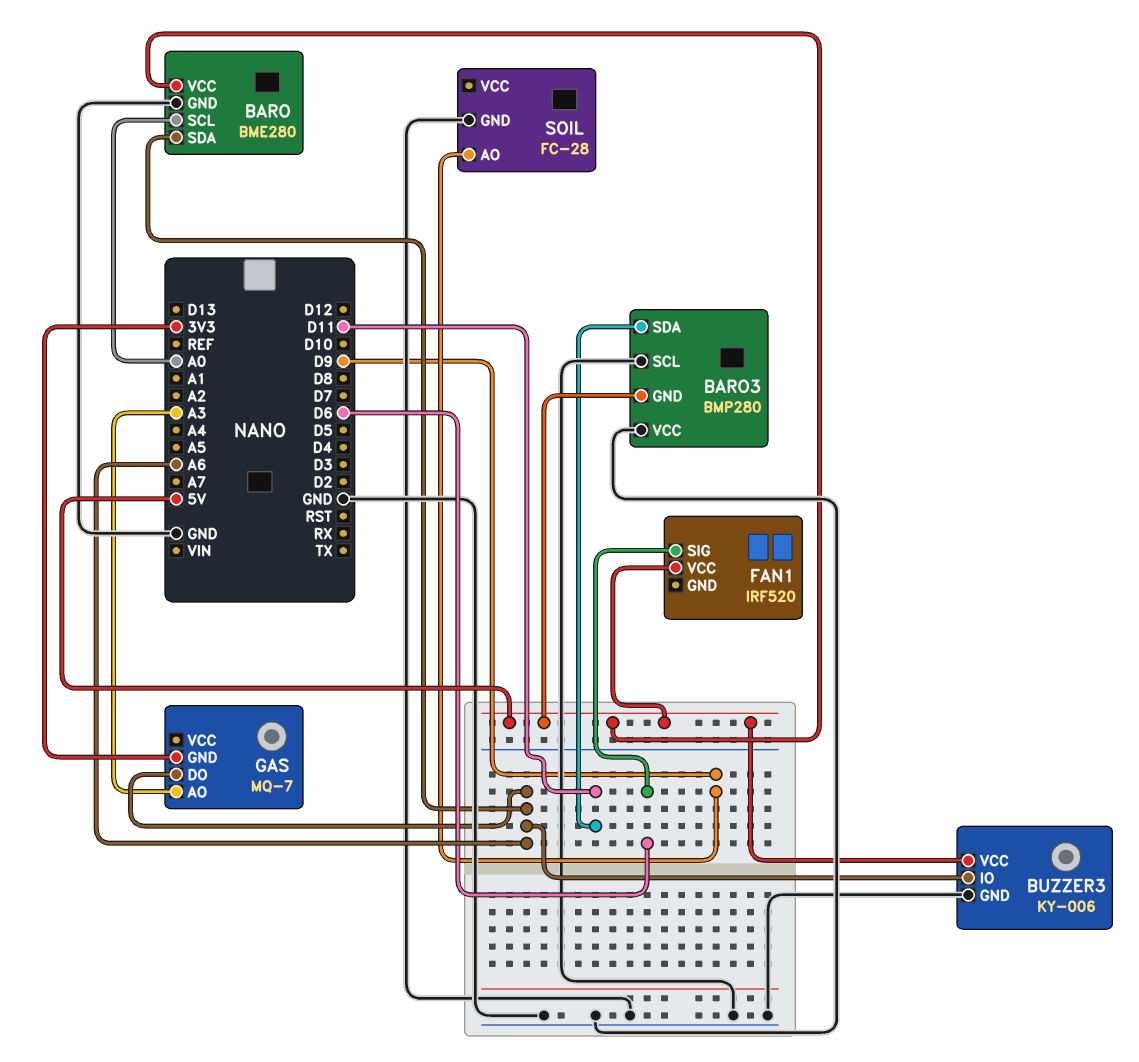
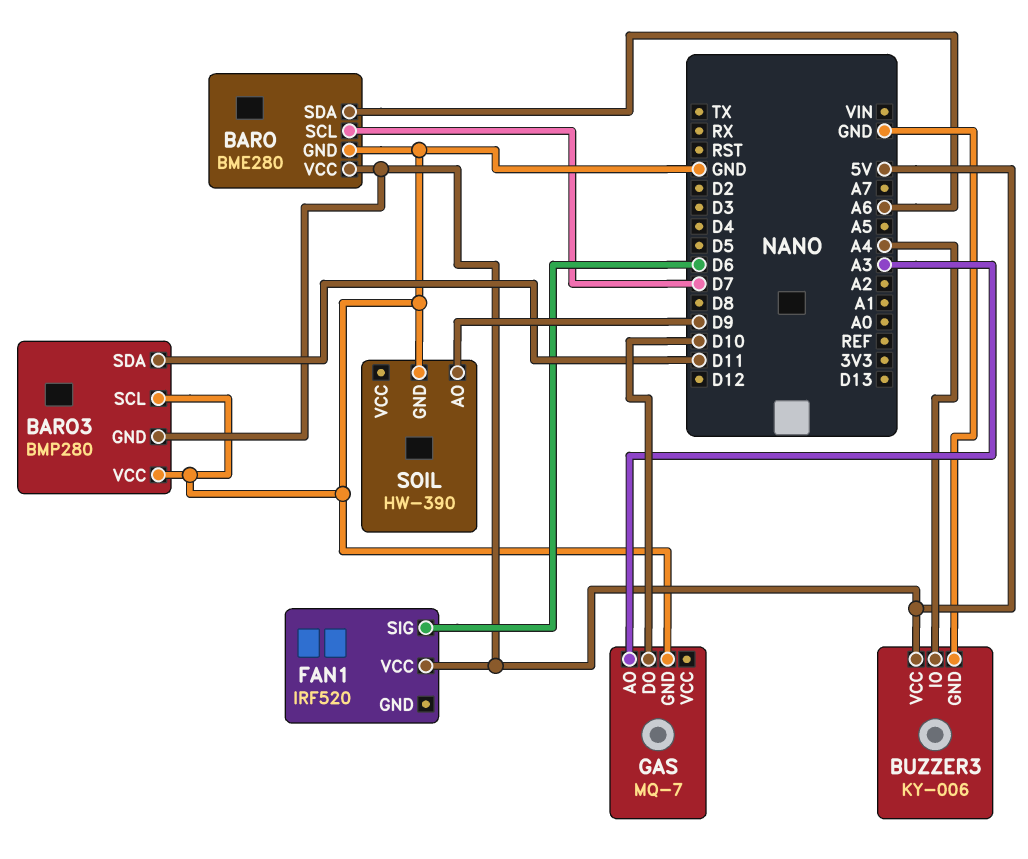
BARO pin SCL: A0 -> D7
BUZZER3 pin IO: A6 -> A4
GAS pin DO: A6 -> D10
GAS pin GND: 3V3 -> GND
SOIL: FC-28 -> HW-390

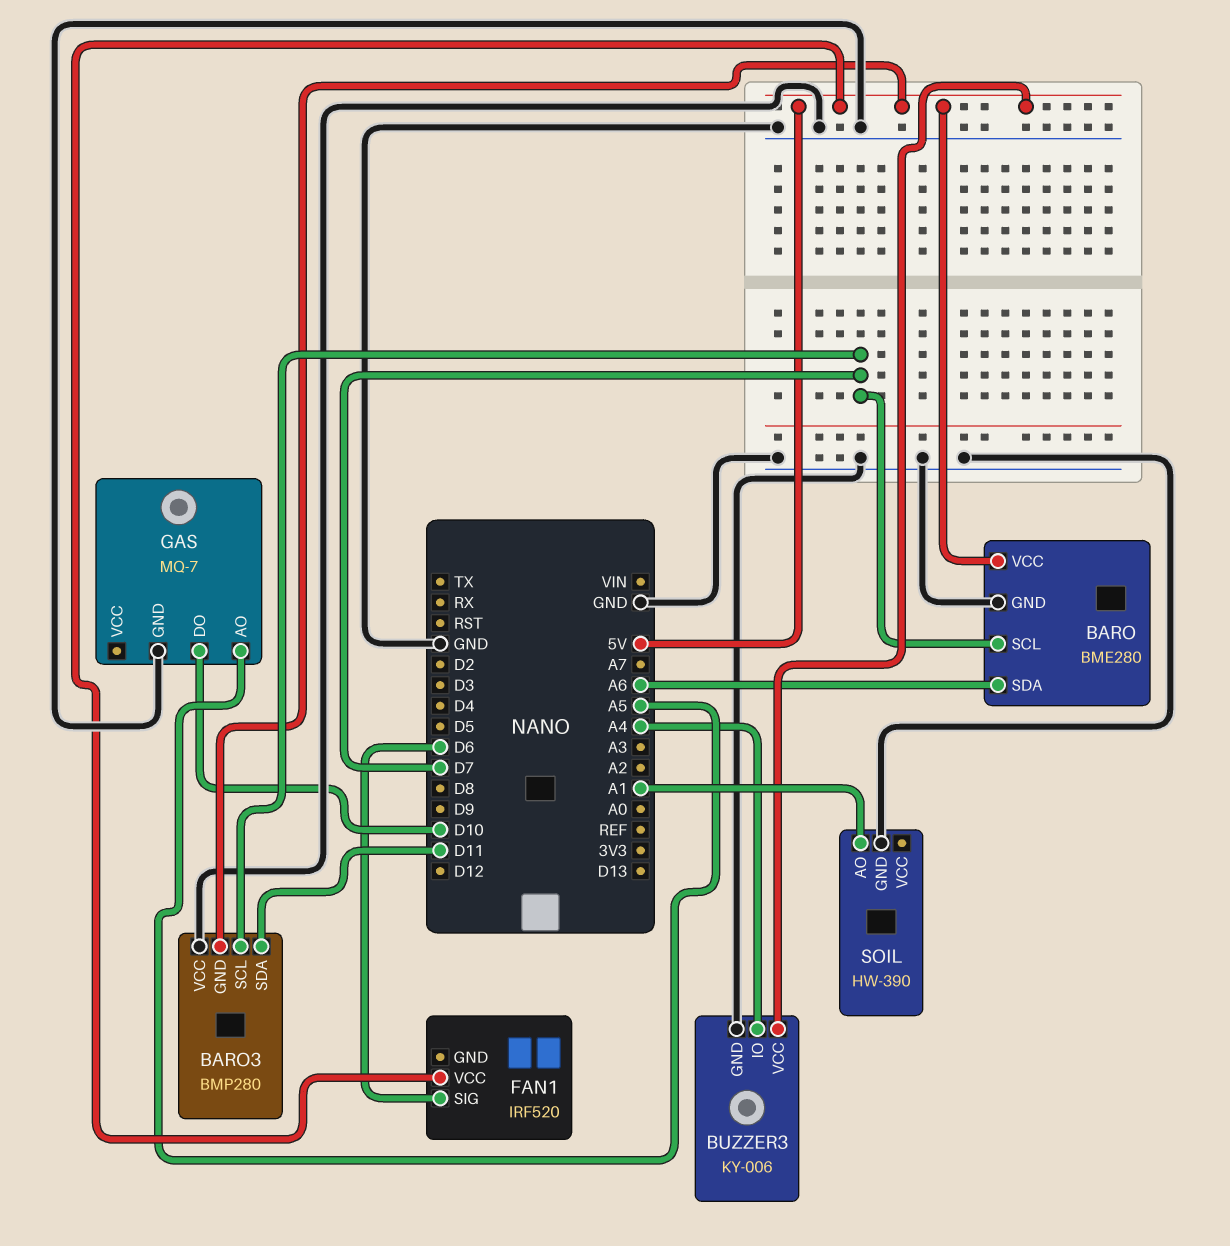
BARO3 pin SCL: GND -> D7
GAS pin AO: A3 -> A5
SOIL pin AO: D9 -> A1

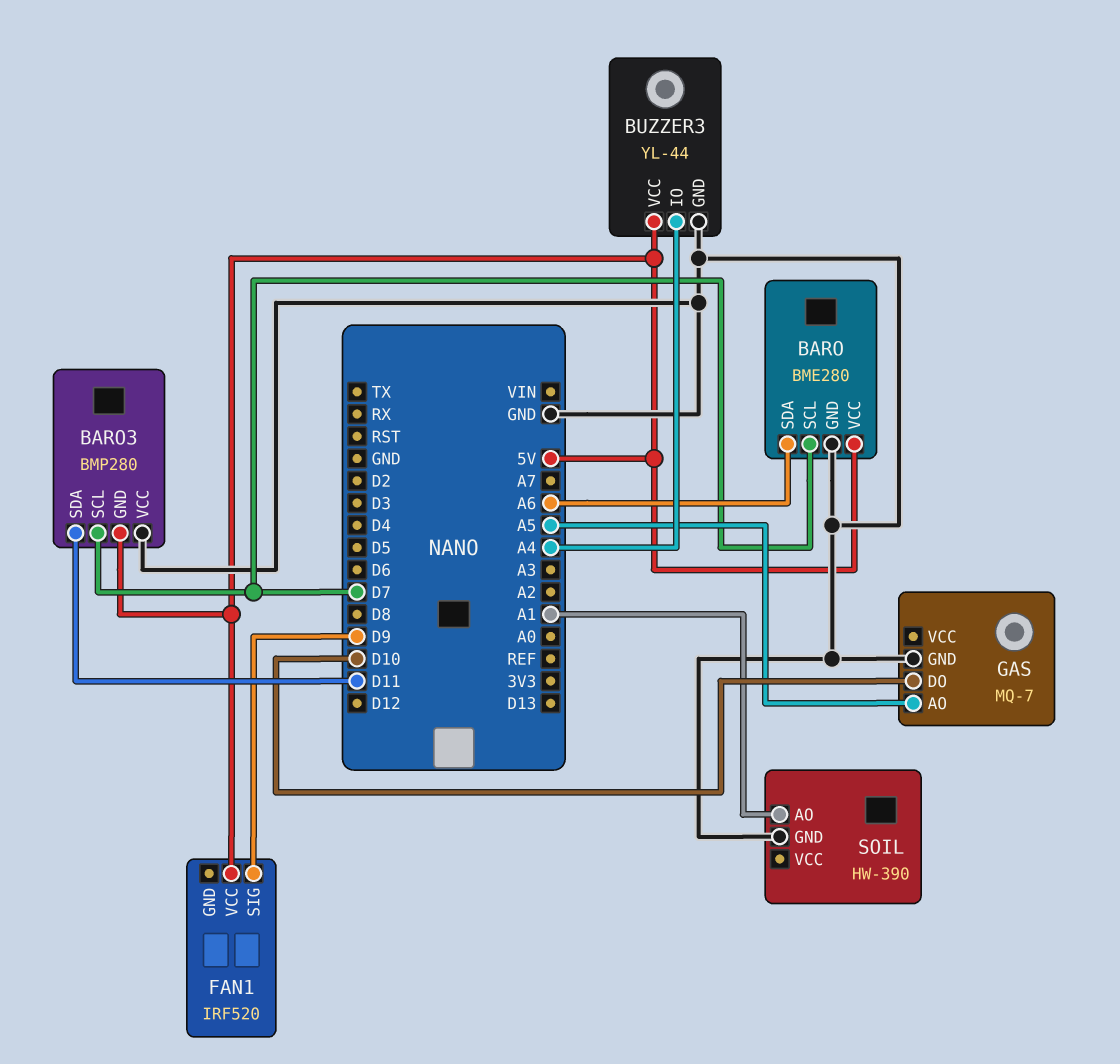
BUZZER3: KY-006 -> YL-44
FAN1 pin SIG: D6 -> D9

